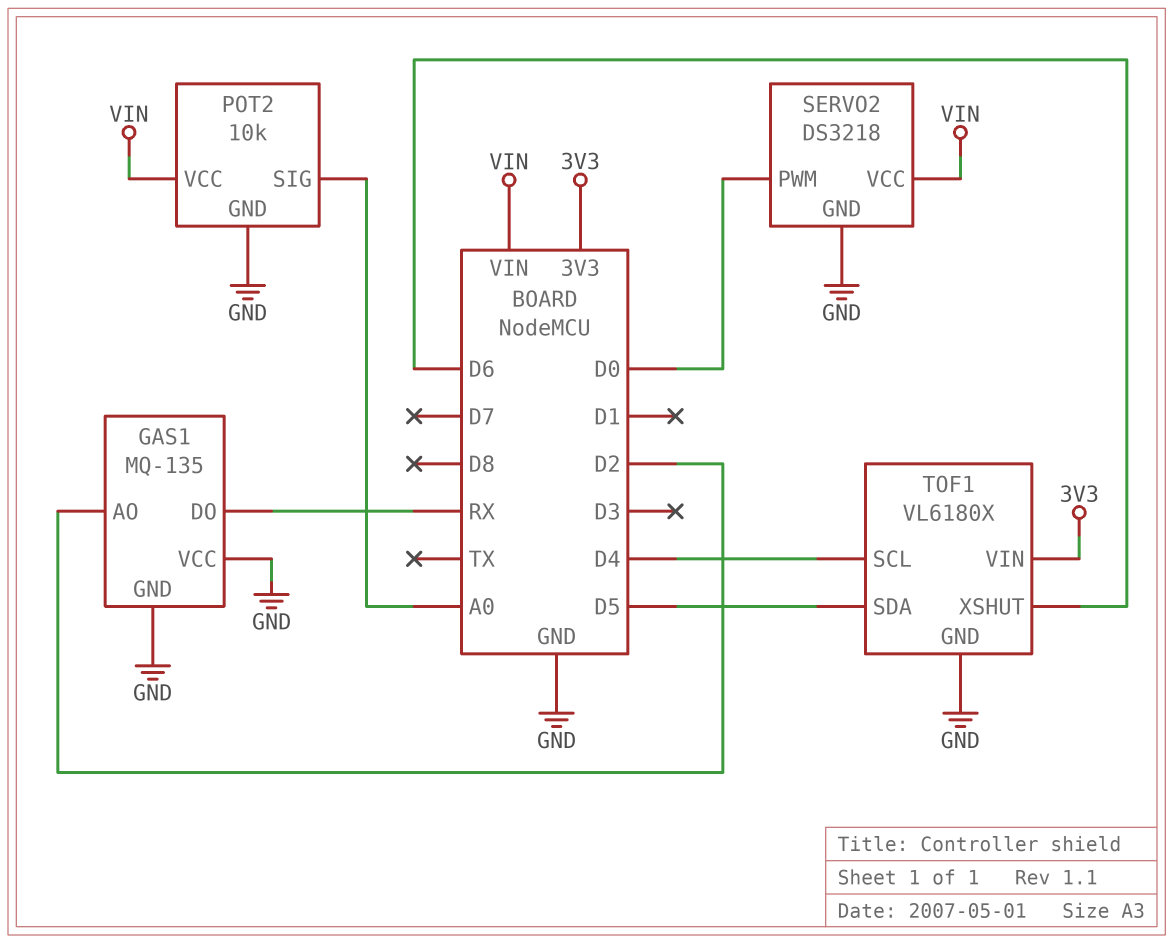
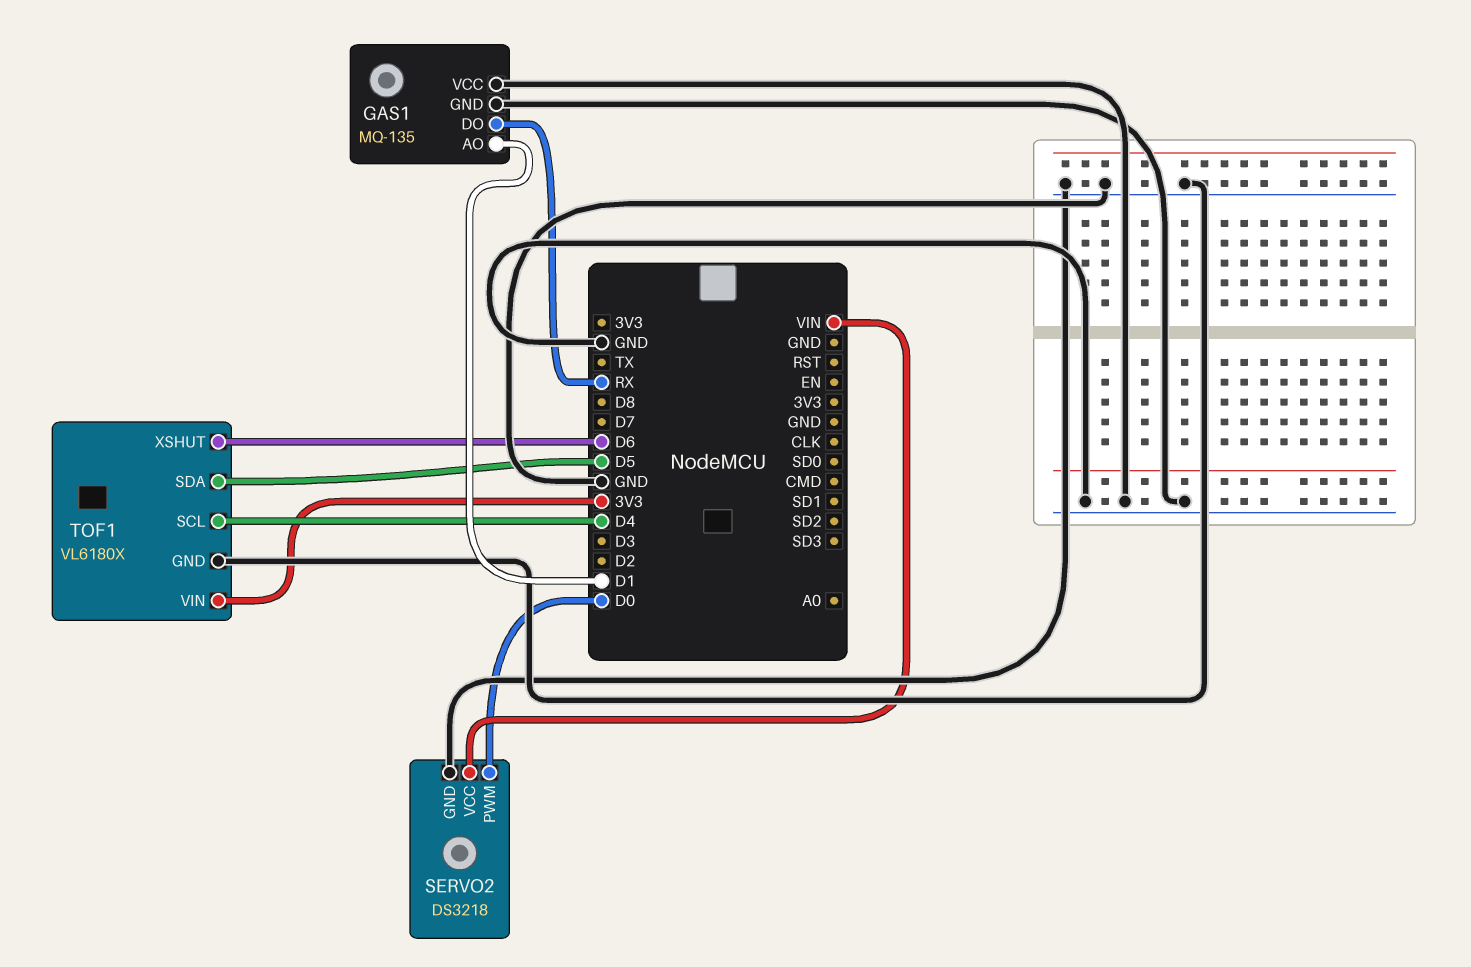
GAS1 pin AO: D2 -> D1
POT2: 10k -> none
POT2 pin GND: GND -> none
POT2 pin SIG: A0 -> none
POT2 pin VCC: VIN -> none

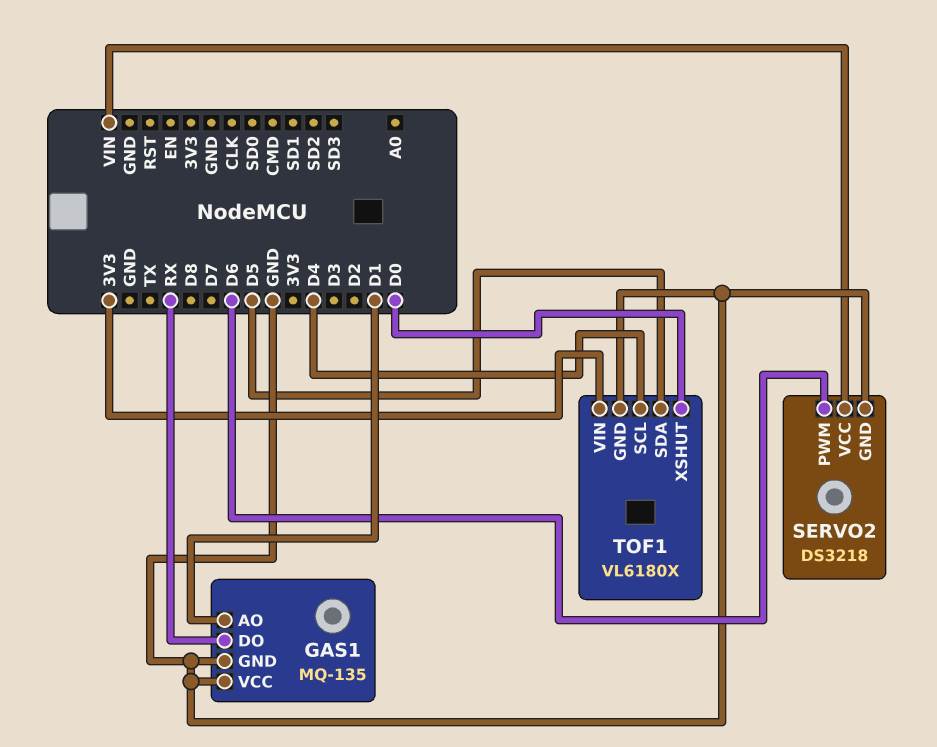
SERVO2 pin PWM: D0 -> D6
TOF1 pin XSHUT: D6 -> D0

